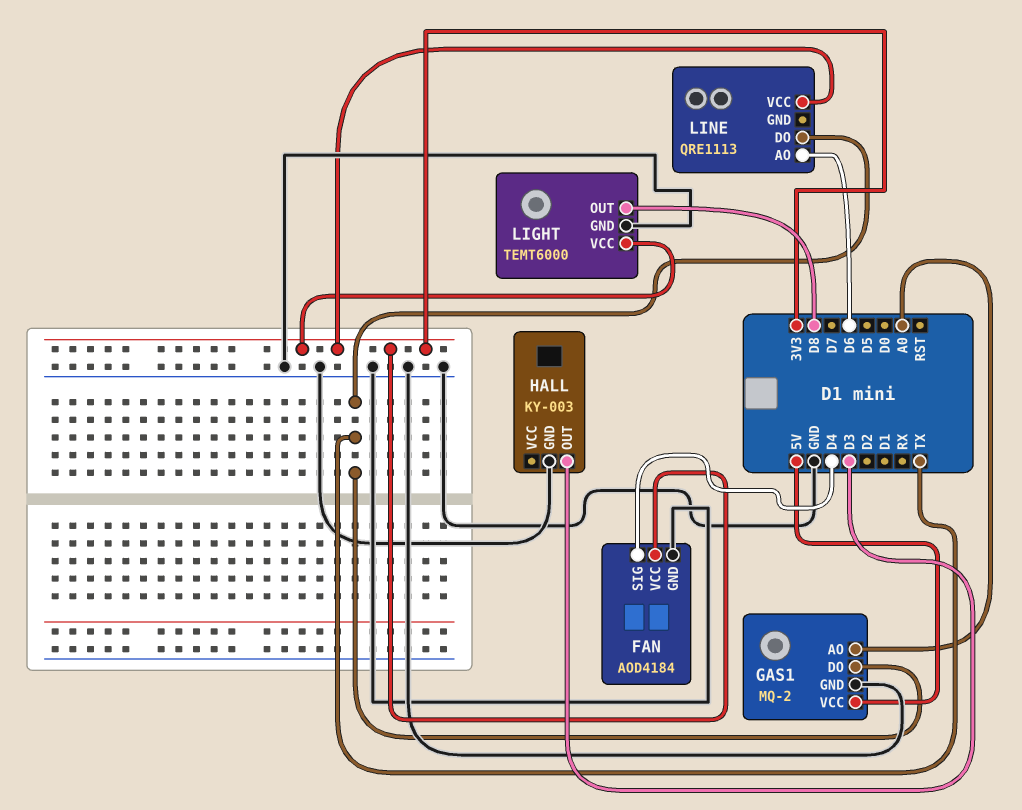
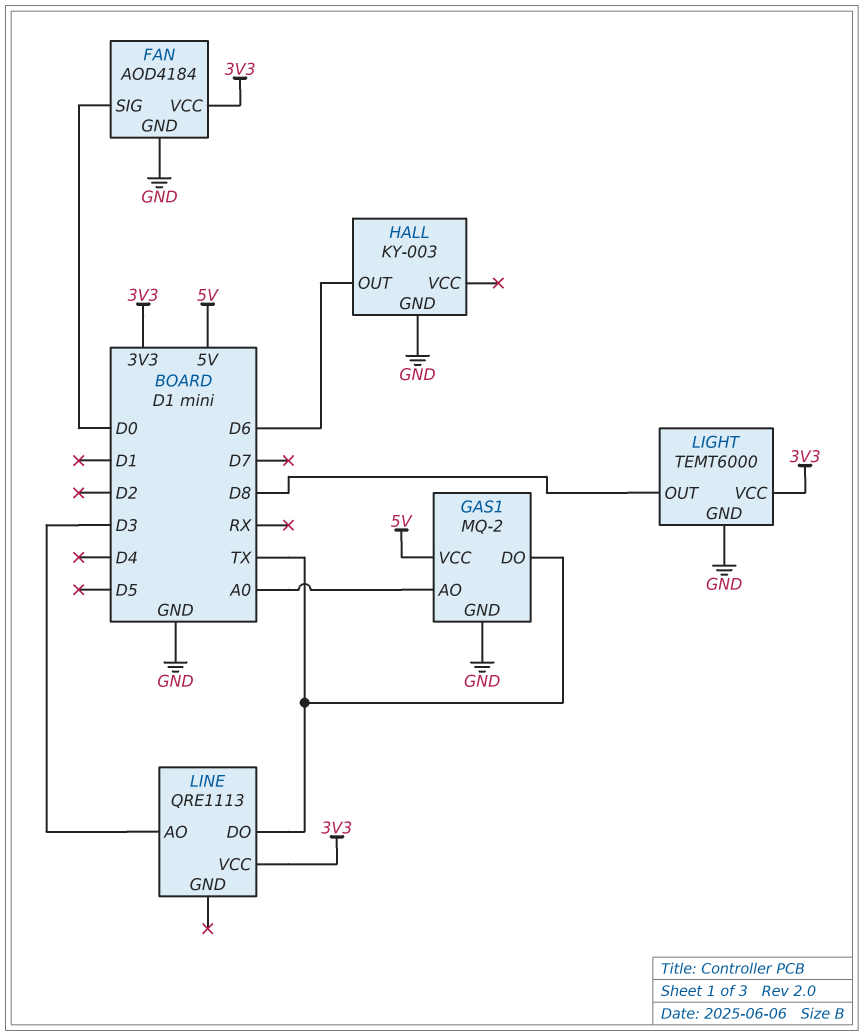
FAN pin SIG: D4 -> D0
HALL pin OUT: D3 -> D6
LINE pin AO: D6 -> D3

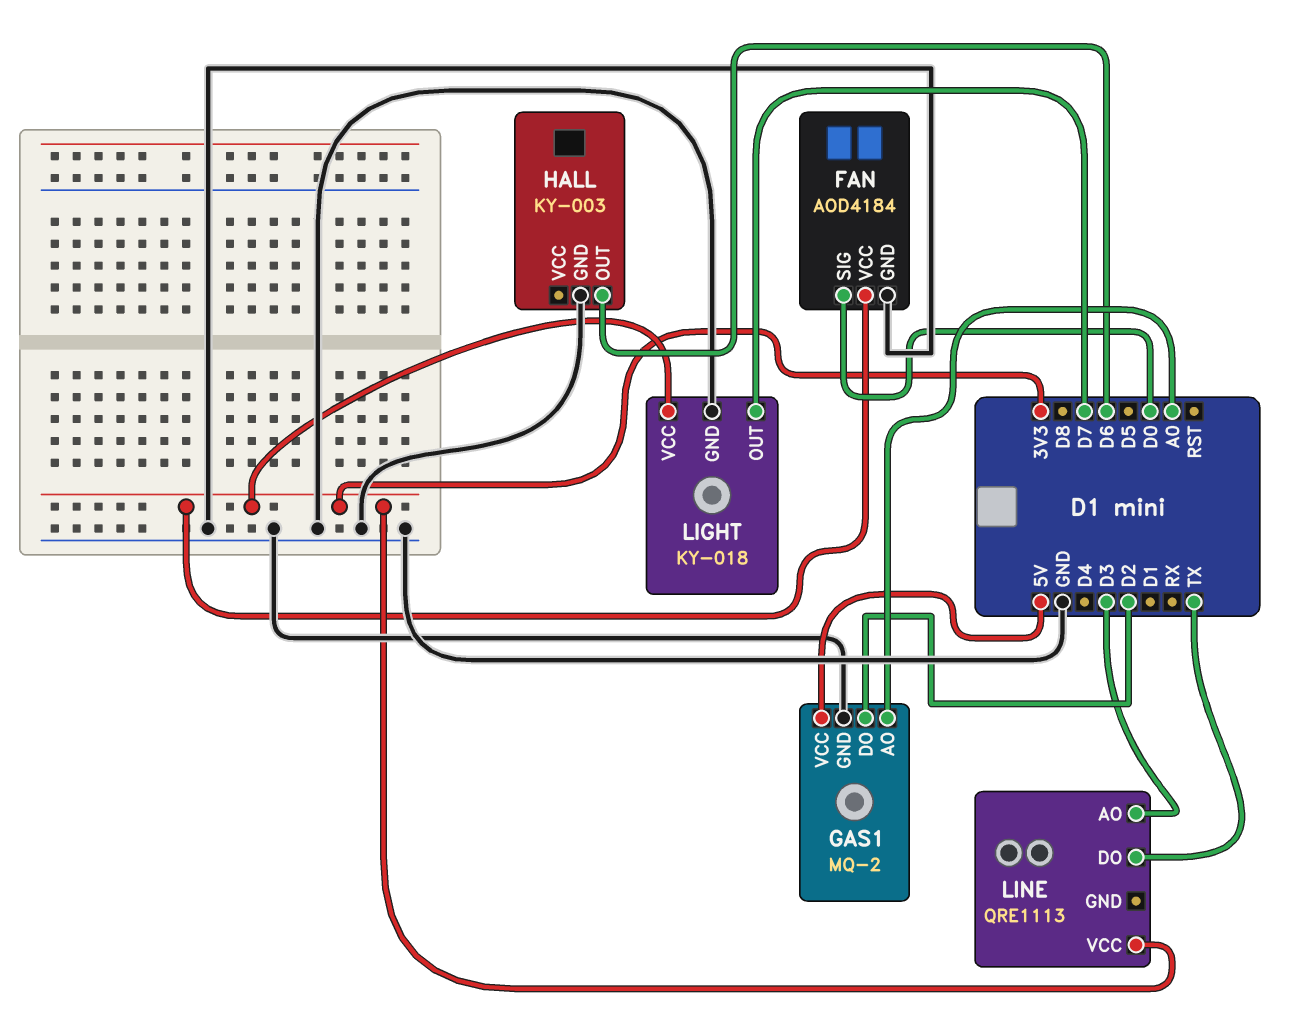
GAS1 pin DO: TX -> D2
LIGHT: TEMT6000 -> KY-018
LIGHT pin OUT: D8 -> D7

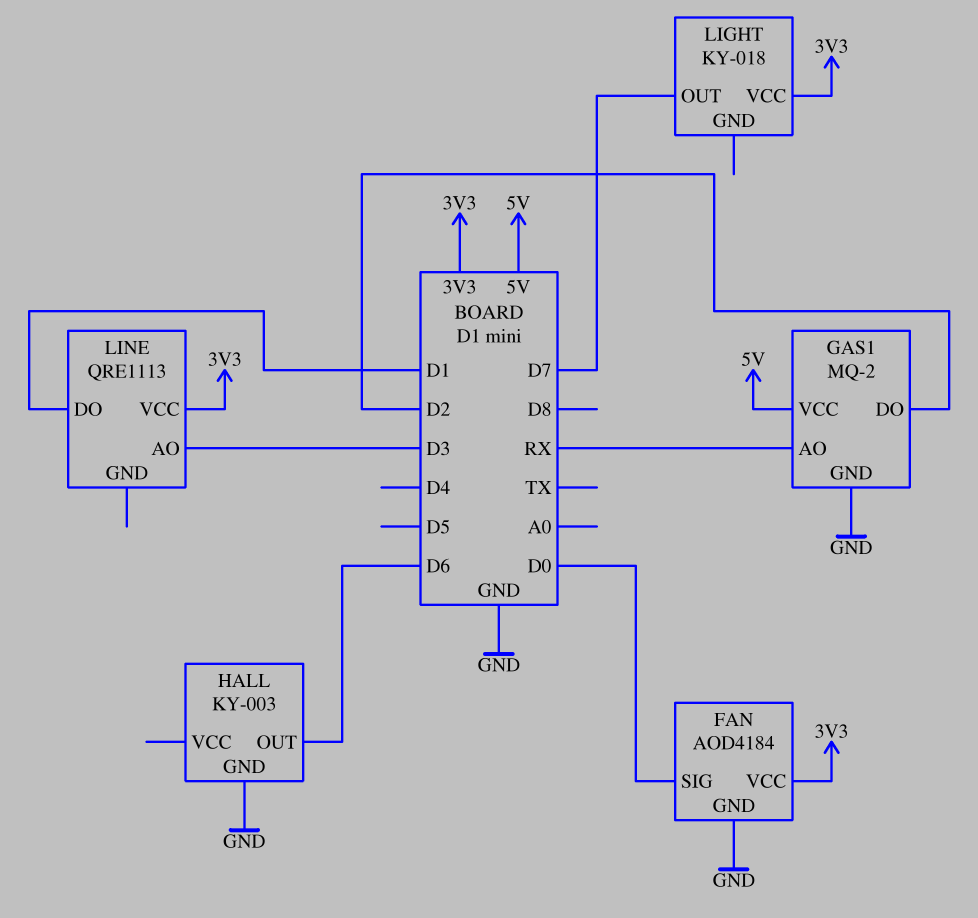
GAS1 pin AO: A0 -> RX
LIGHT pin GND: GND -> none
LINE pin DO: TX -> D1

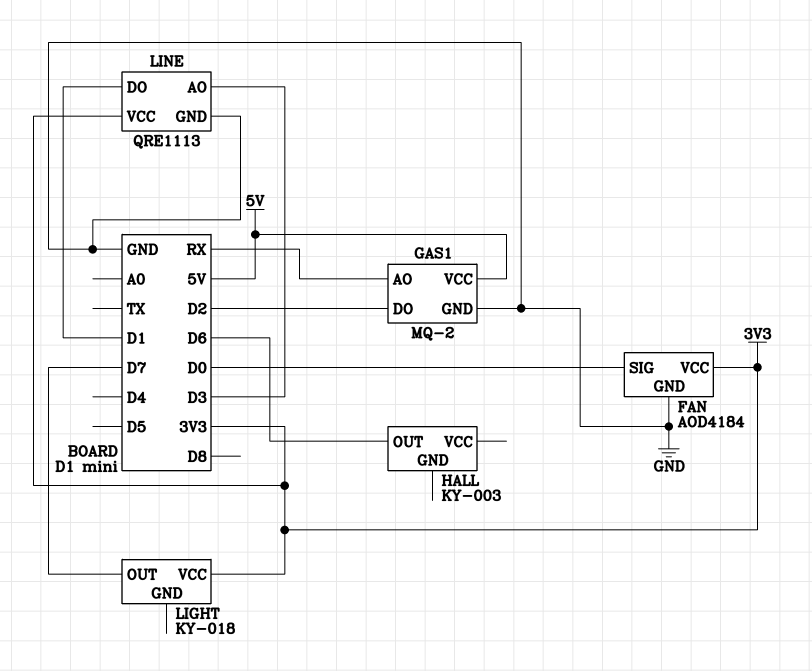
HALL pin GND: GND -> none
LINE pin GND: none -> GND

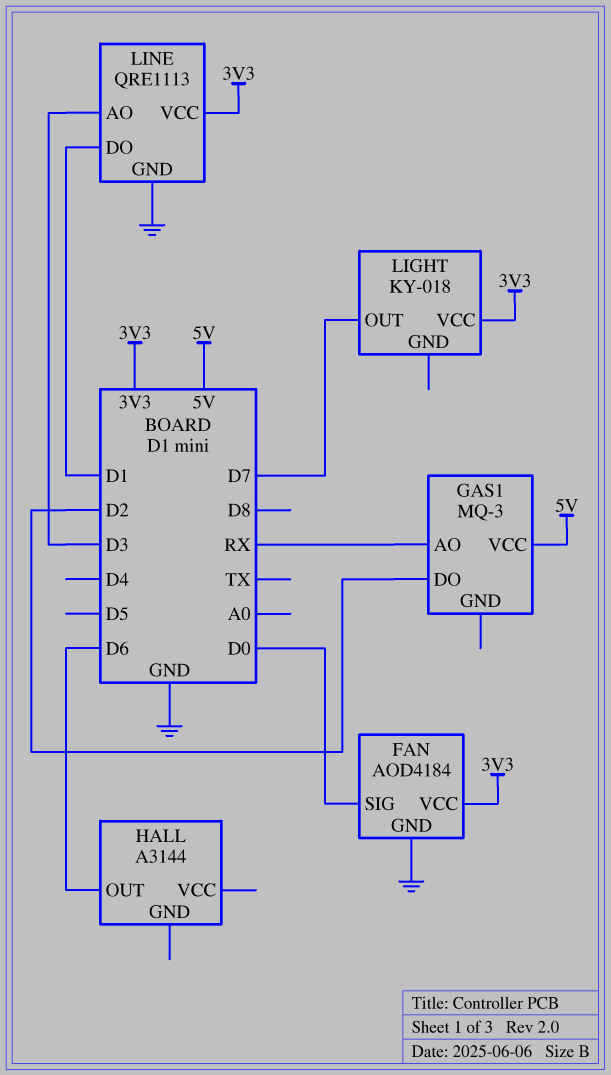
GAS1: MQ-2 -> MQ-3
GAS1 pin GND: GND -> none
HALL: KY-003 -> A3144

